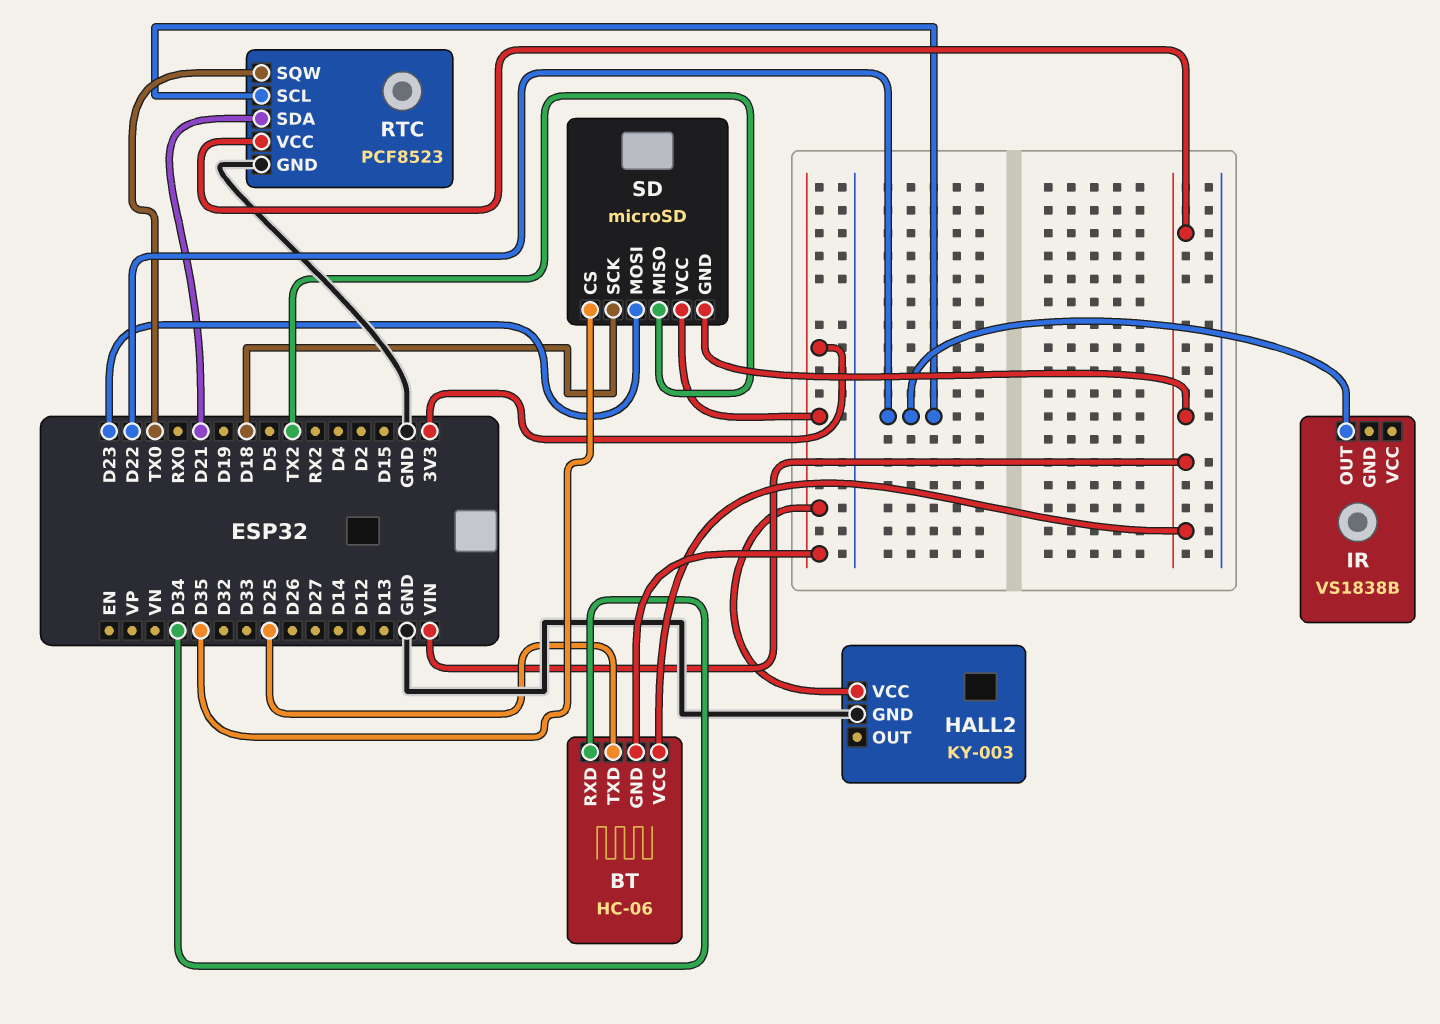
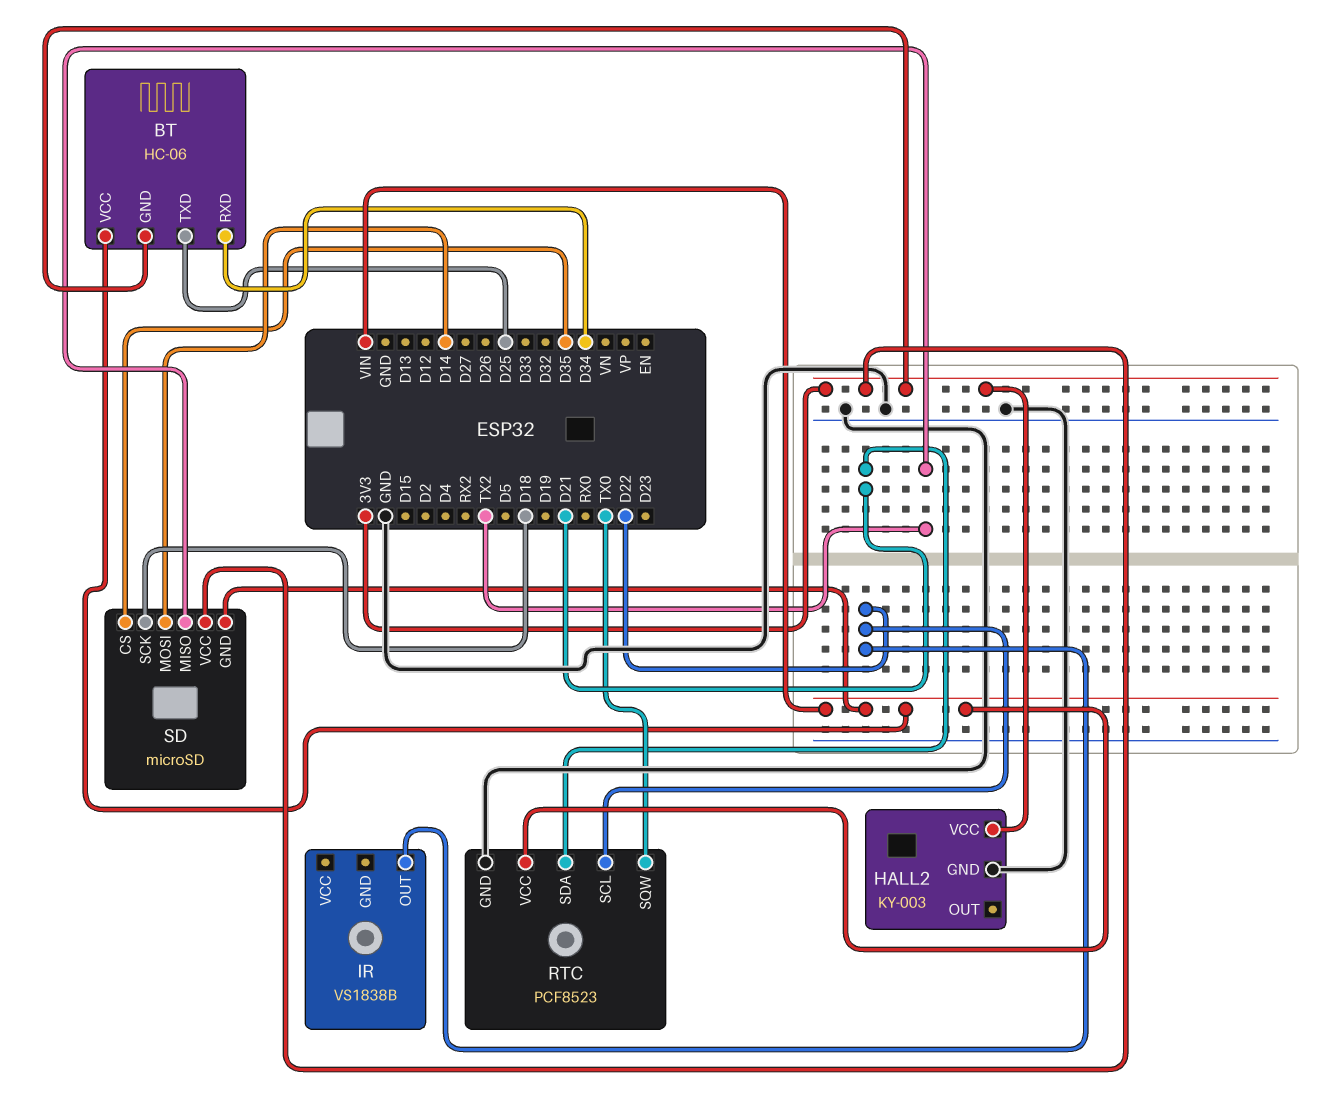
SD pin MOSI: D23 -> D14

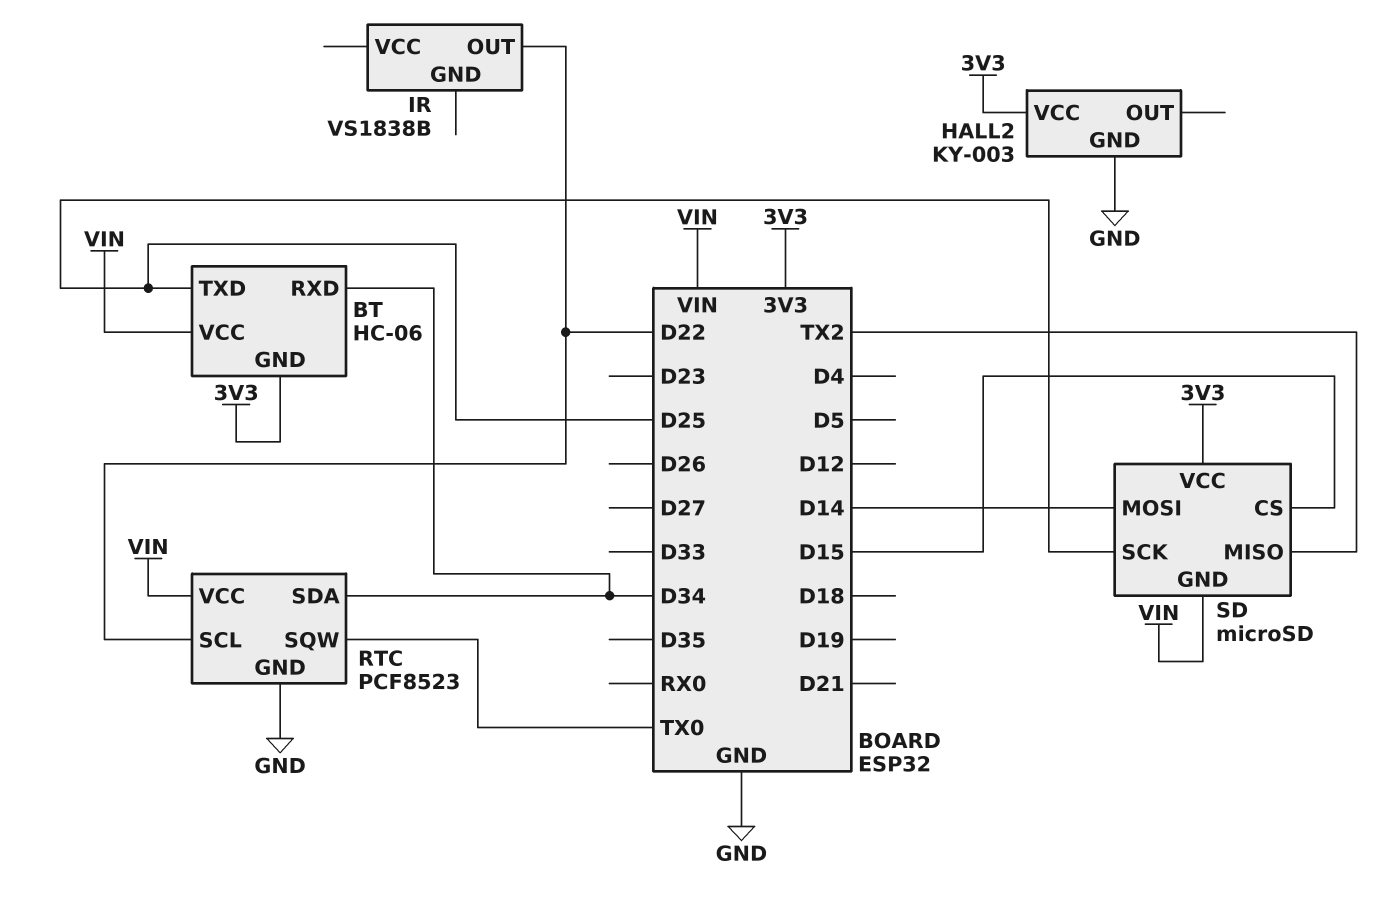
RTC pin SDA: D21 -> D34
SD pin CS: D35 -> D15
SD pin SCK: D18 -> D25

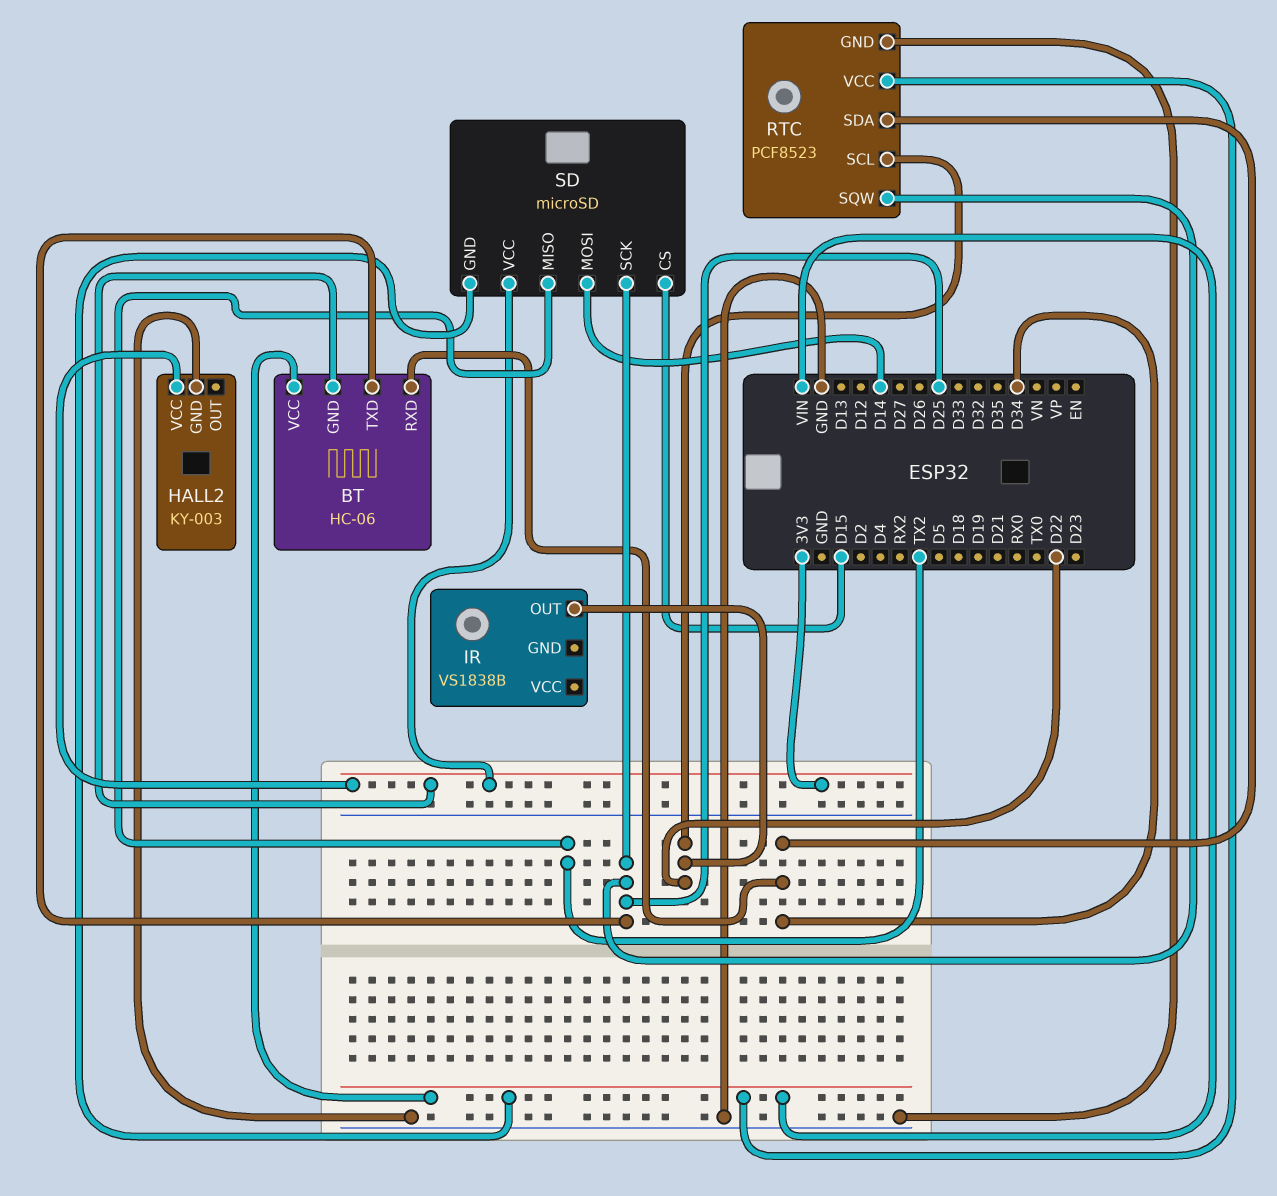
RTC pin SQW: TX0 -> D25

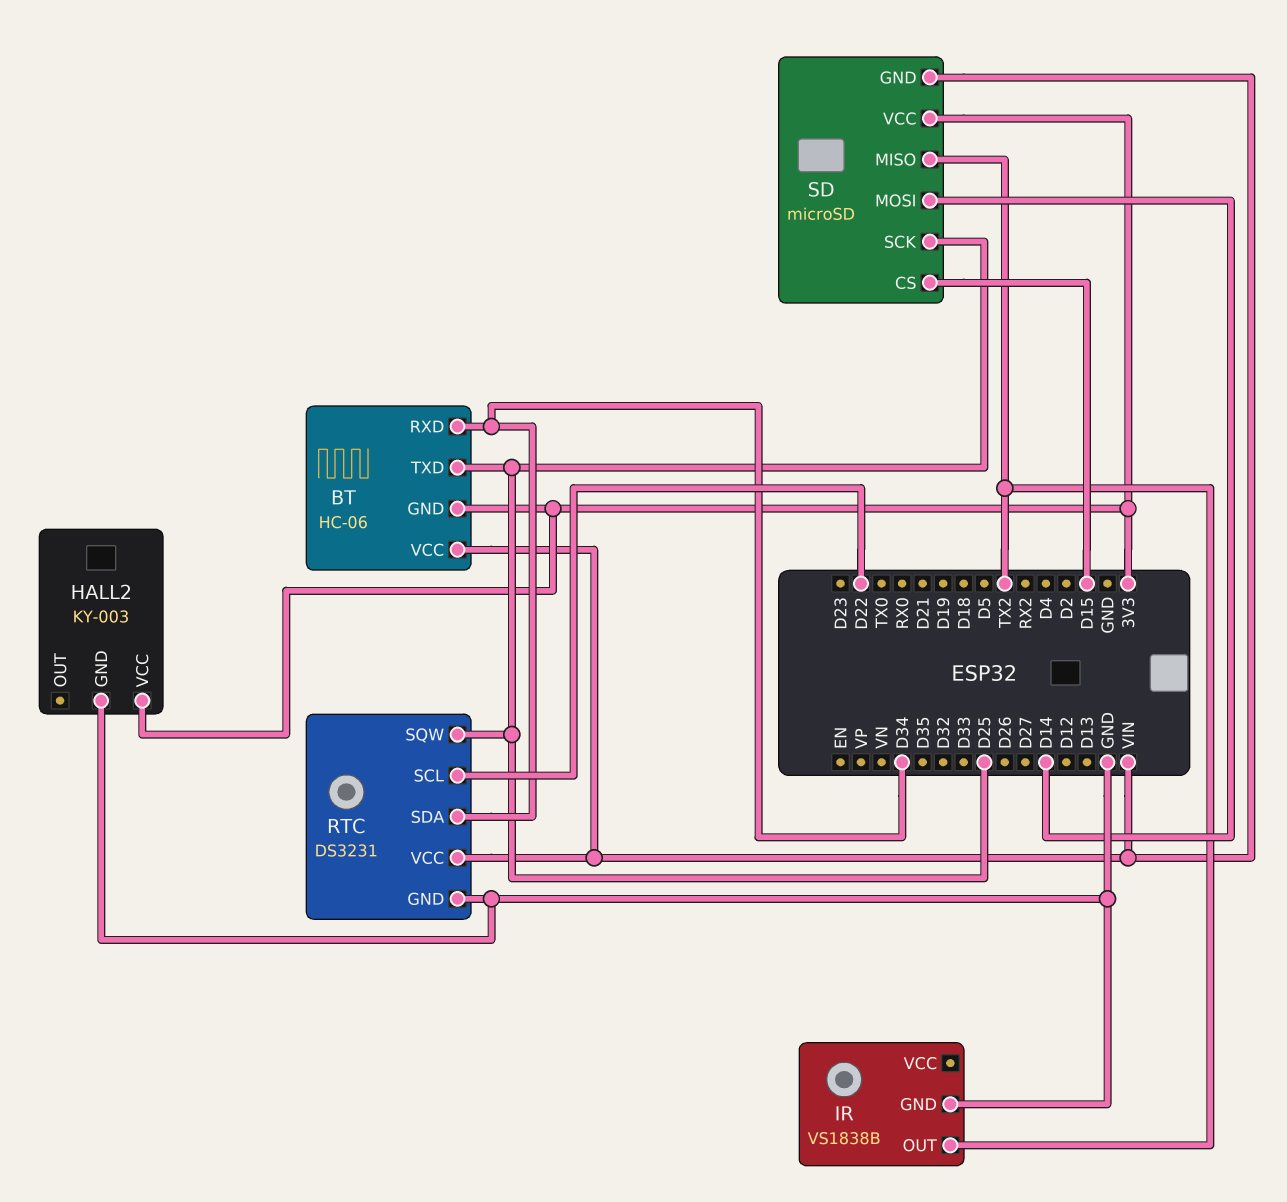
IR pin GND: none -> GND
IR pin OUT: D22 -> TX2
RTC: PCF8523 -> DS3231

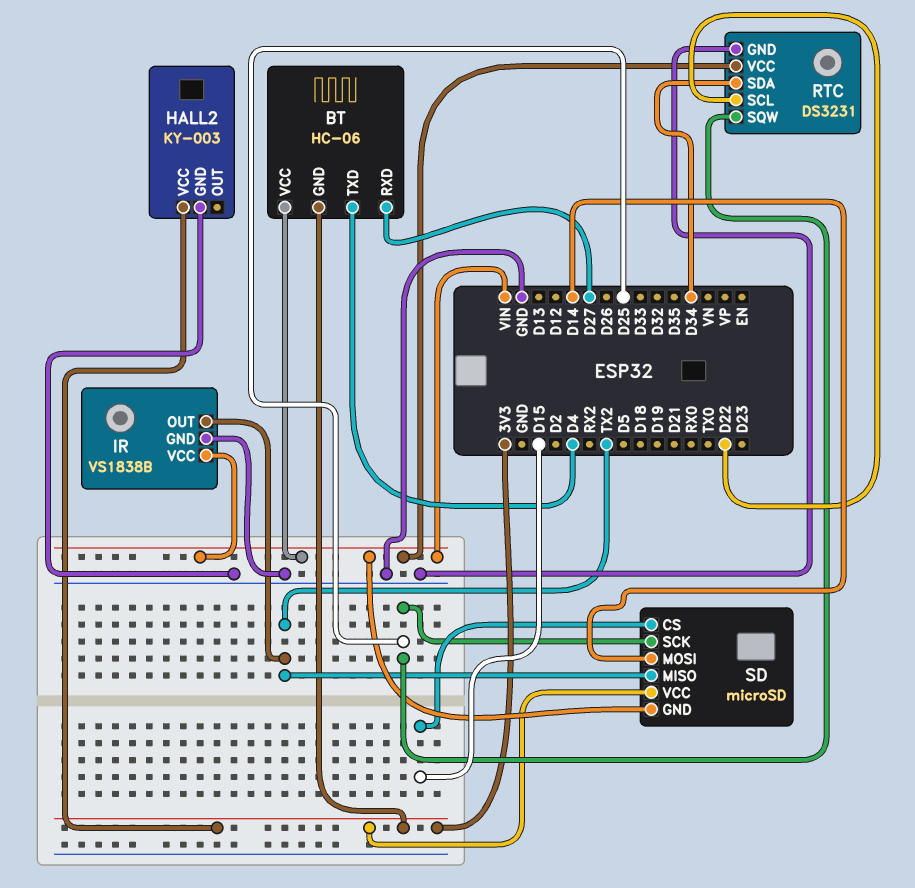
BT pin RXD: D34 -> D27
BT pin TXD: D25 -> D4
IR pin VCC: none -> VIN

